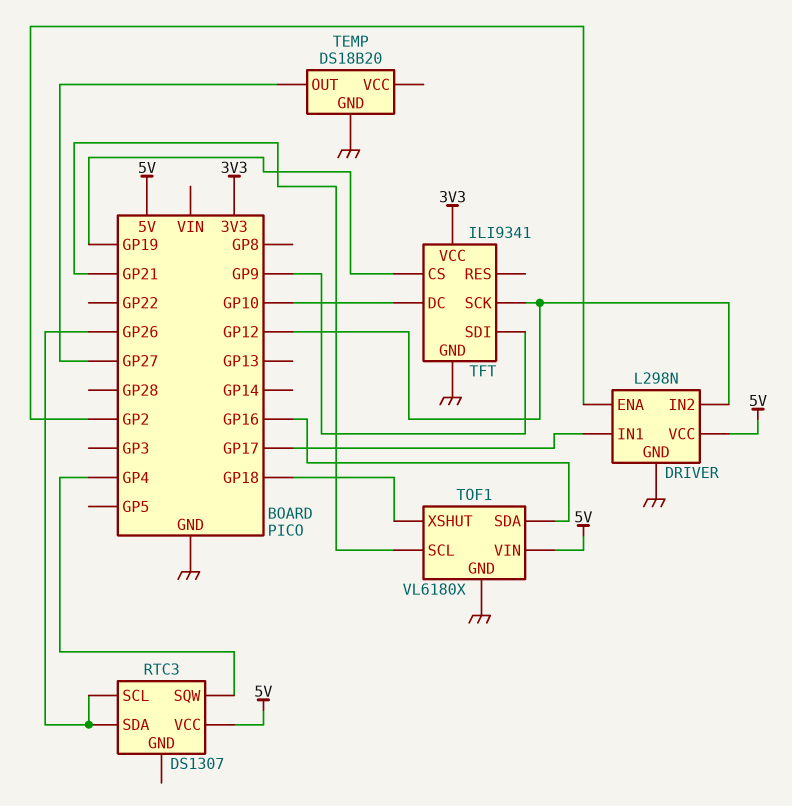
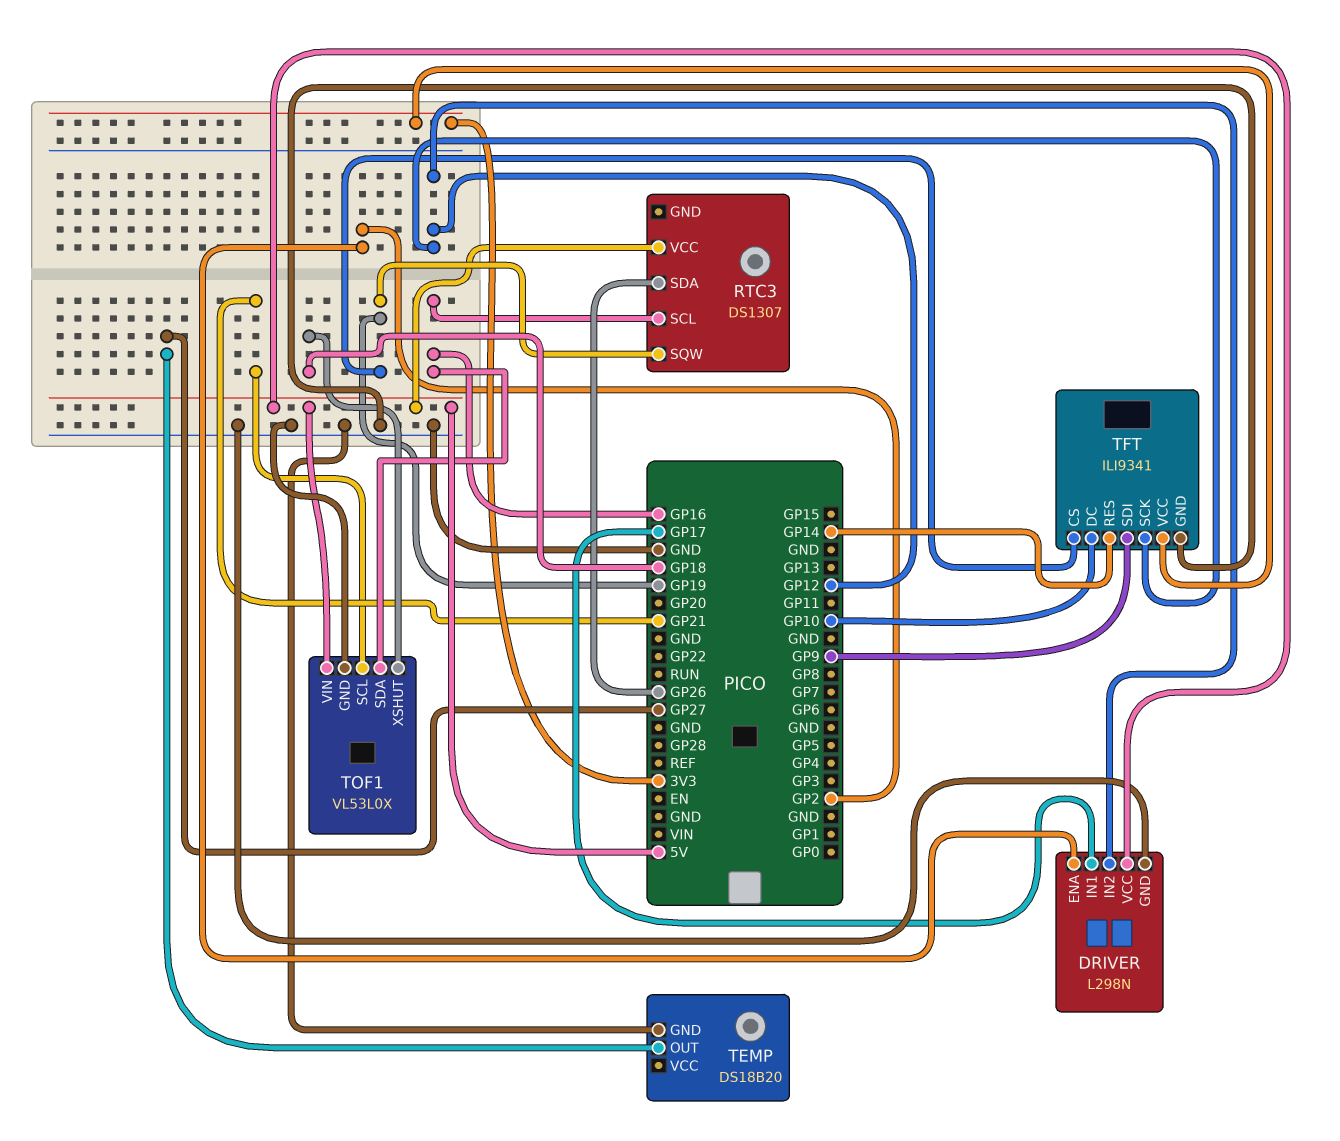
RTC3 pin SCL: GP26 -> GP16
RTC3 pin SQW: GP4 -> GP19
TFT pin RES: none -> GP14
TOF1: VL6180X -> VL53L0X

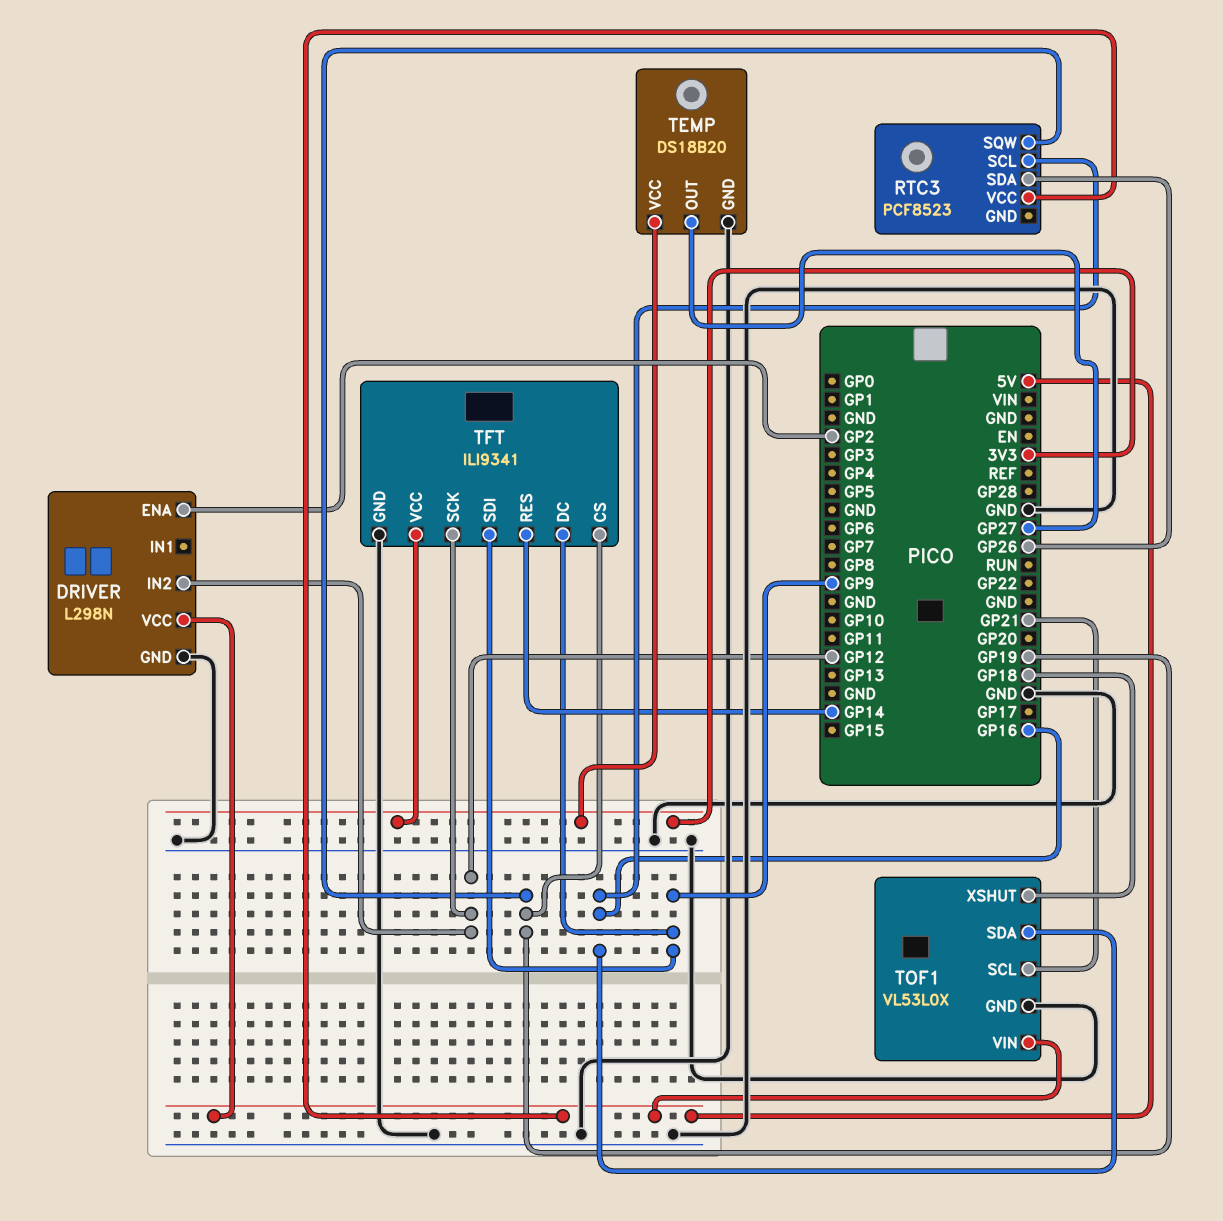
DRIVER pin IN1: GP17 -> none
RTC3: DS1307 -> PCF8523
TEMP pin VCC: none -> 3V3
TFT pin DC: GP10 -> GP9

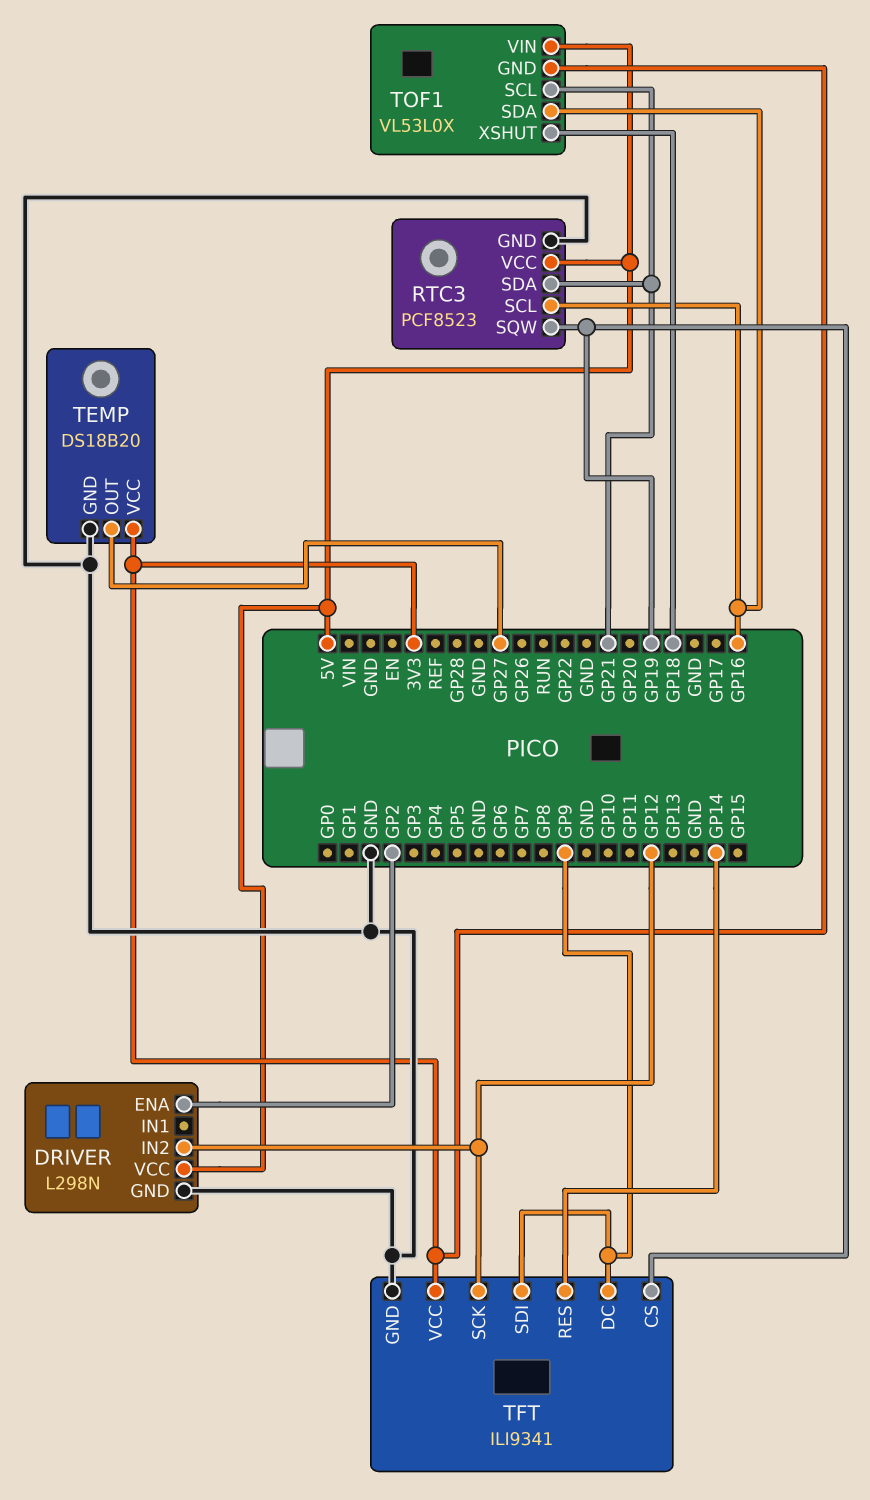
RTC3 pin GND: none -> GND
RTC3 pin SDA: GP26 -> GP21
TOF1 pin GND: GND -> 3V3

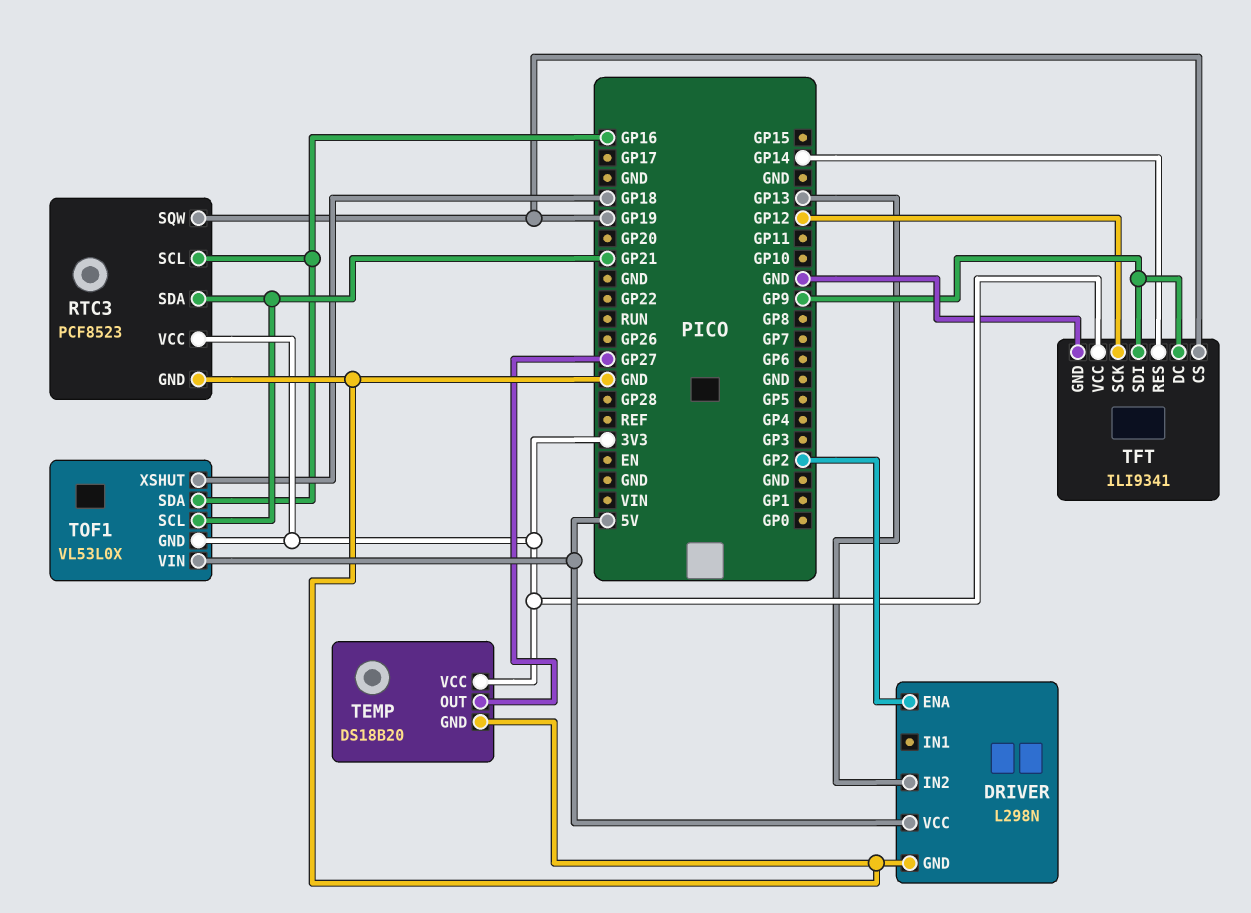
DRIVER pin IN2: GP12 -> GP13
RTC3 pin VCC: 5V -> 3V3

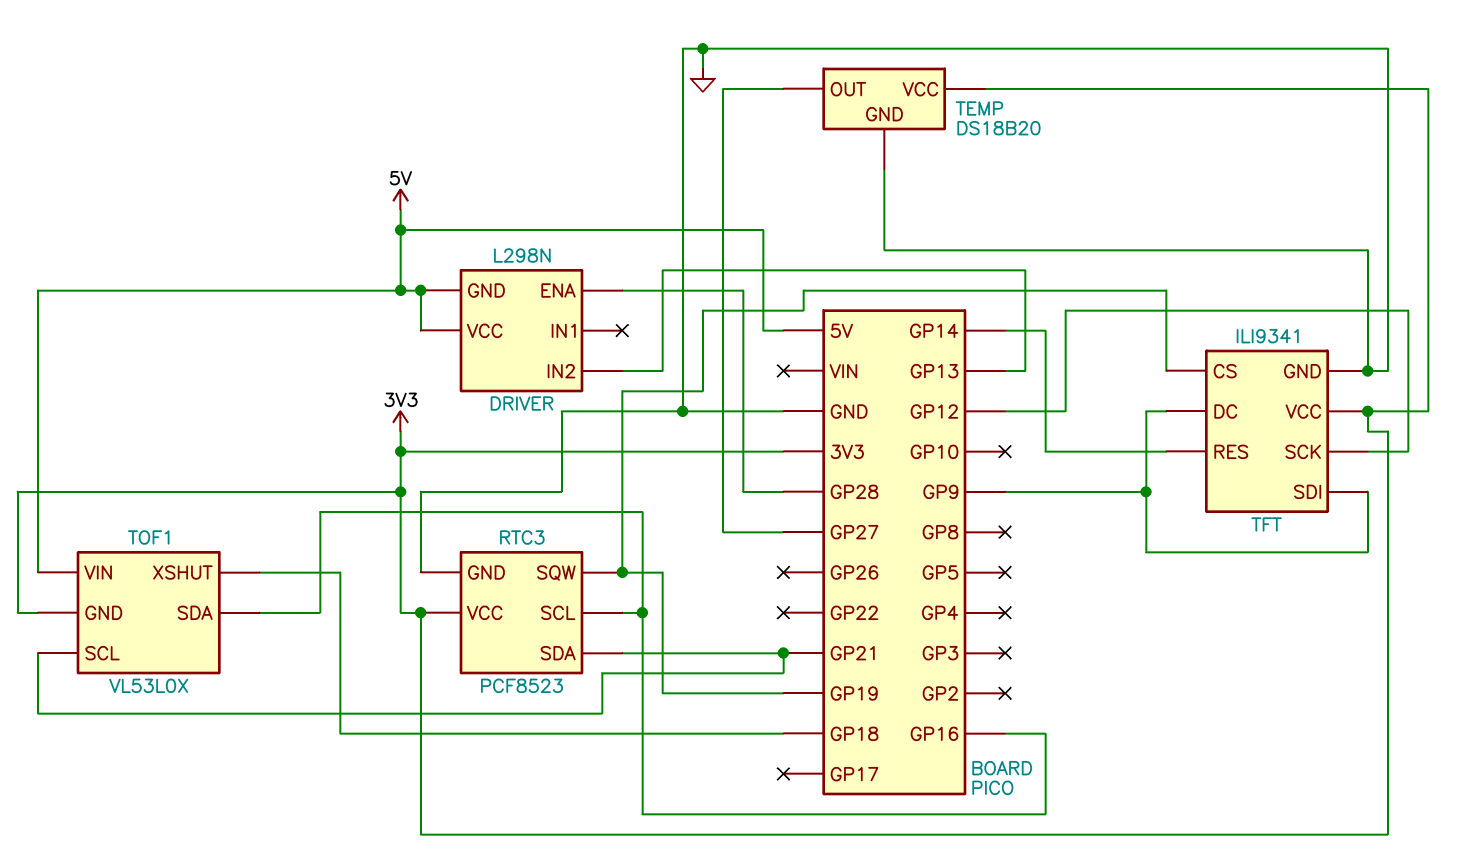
DRIVER pin ENA: GP2 -> GP28
DRIVER pin GND: GND -> 5V

